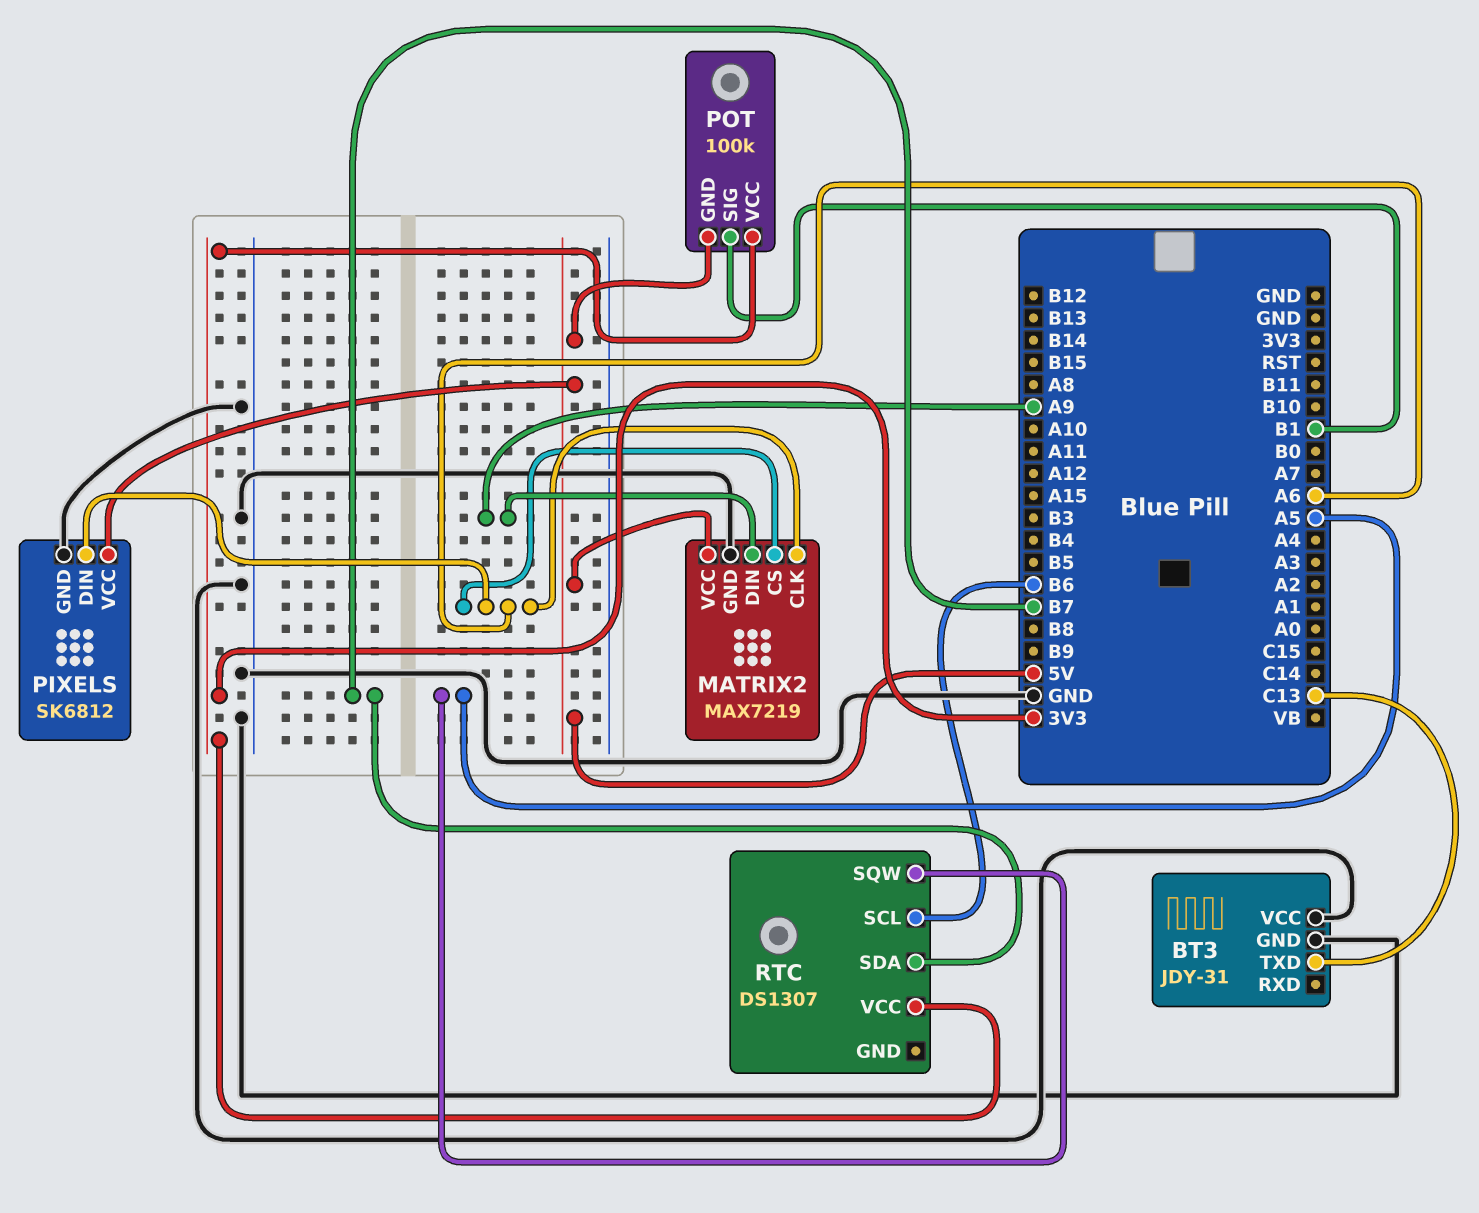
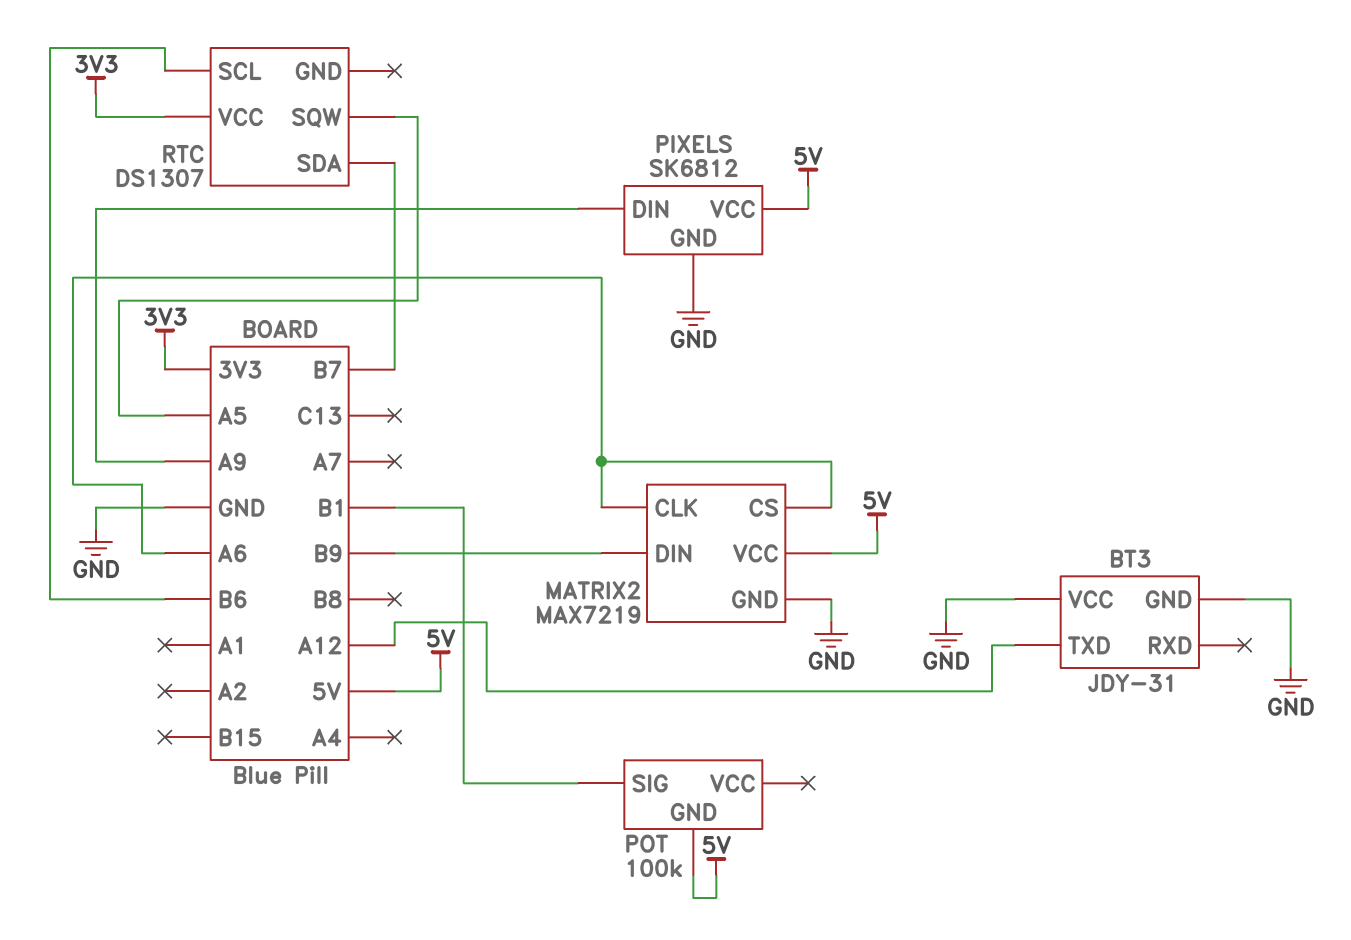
BT3 pin TXD: C13 -> A12
MATRIX2 pin DIN: A9 -> B9
PIXELS pin DIN: A6 -> A9
POT pin VCC: 3V3 -> none

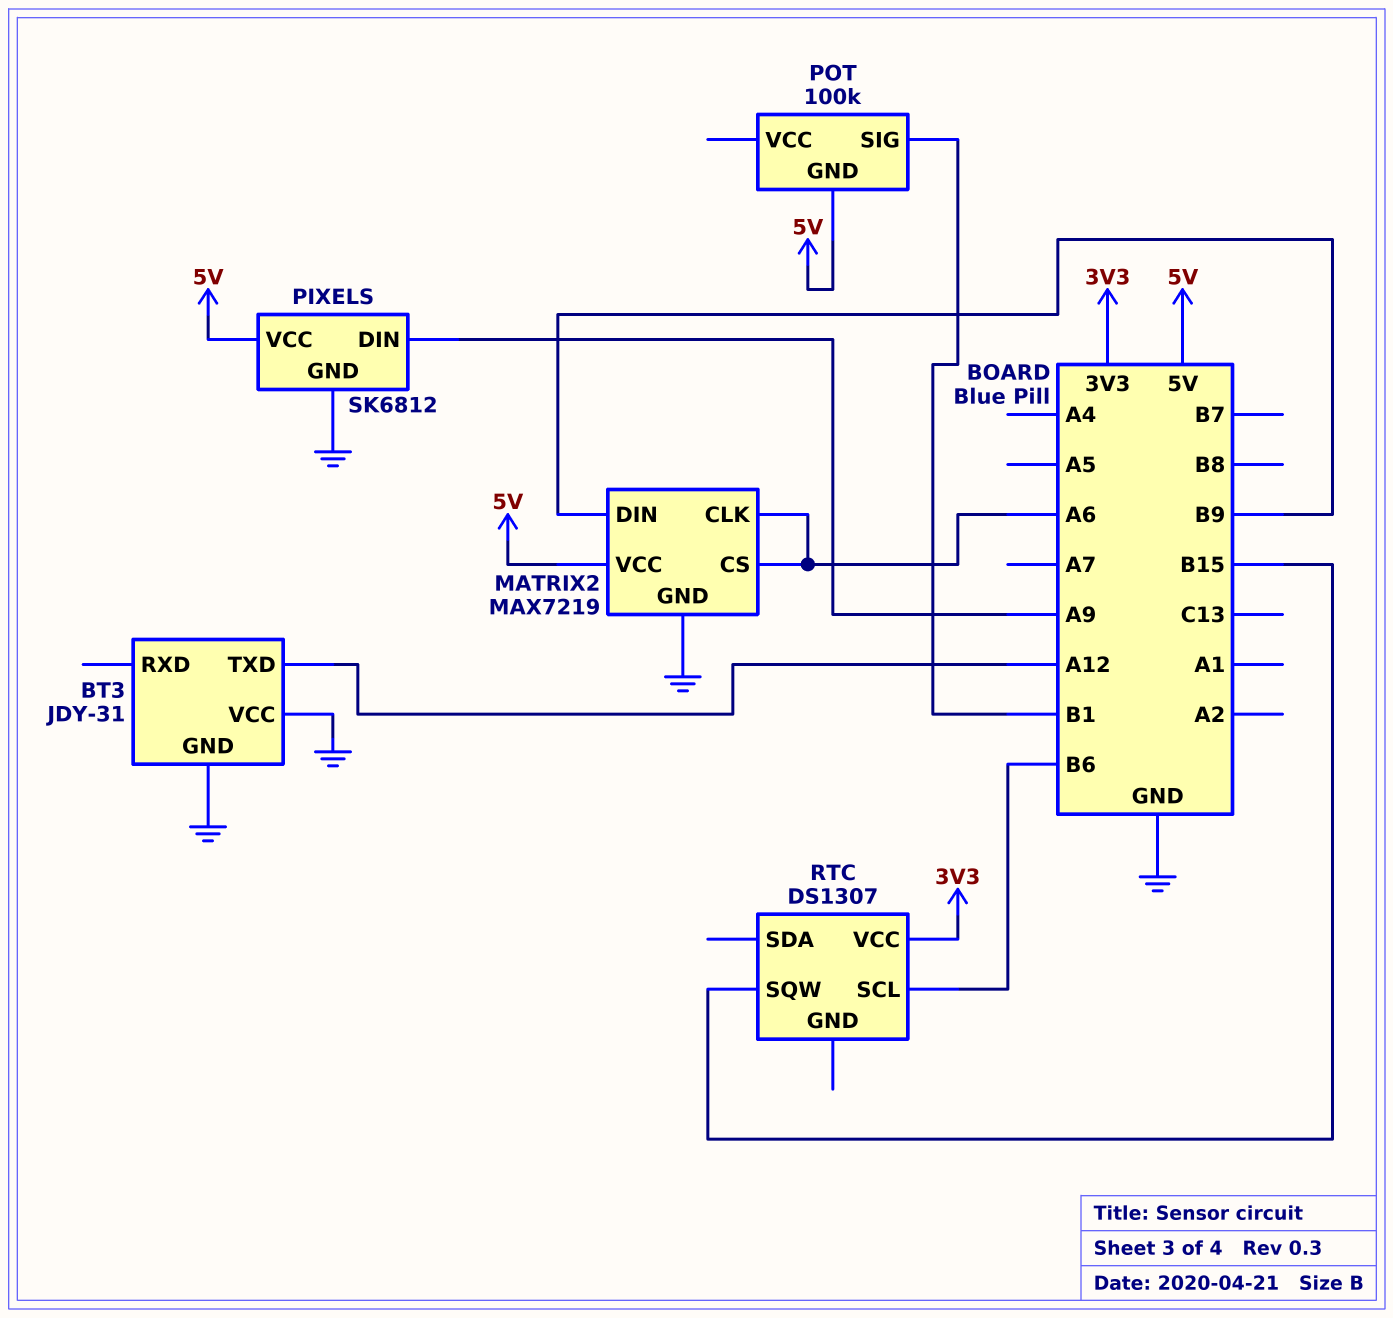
RTC pin SDA: B7 -> none
RTC pin SQW: A5 -> B15

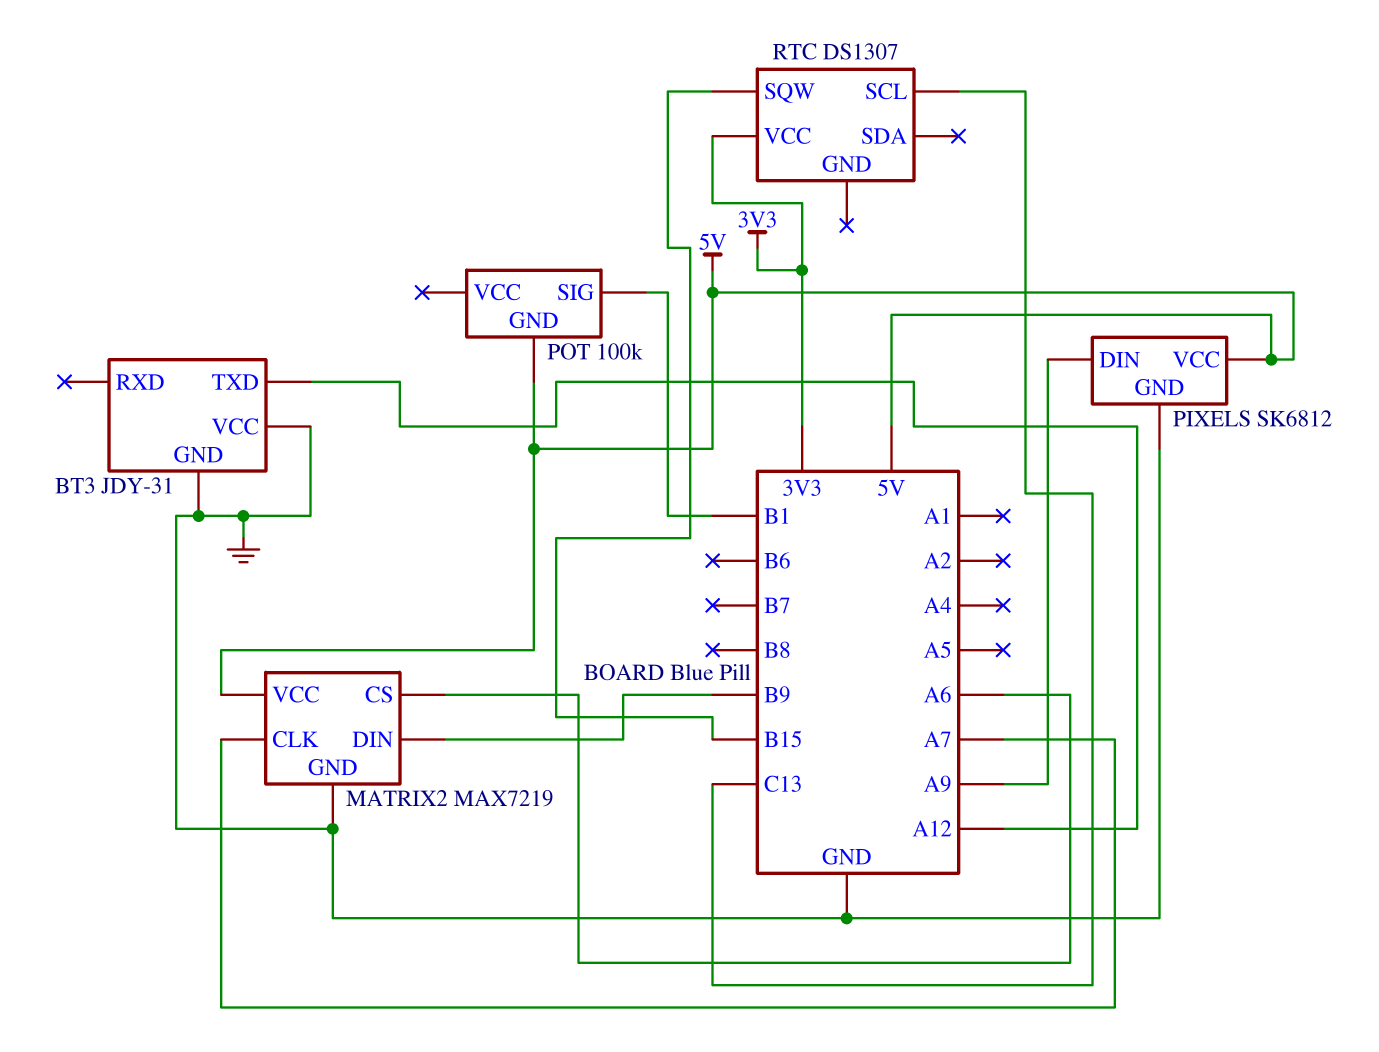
MATRIX2 pin CLK: A6 -> A7
RTC pin SCL: B6 -> C13

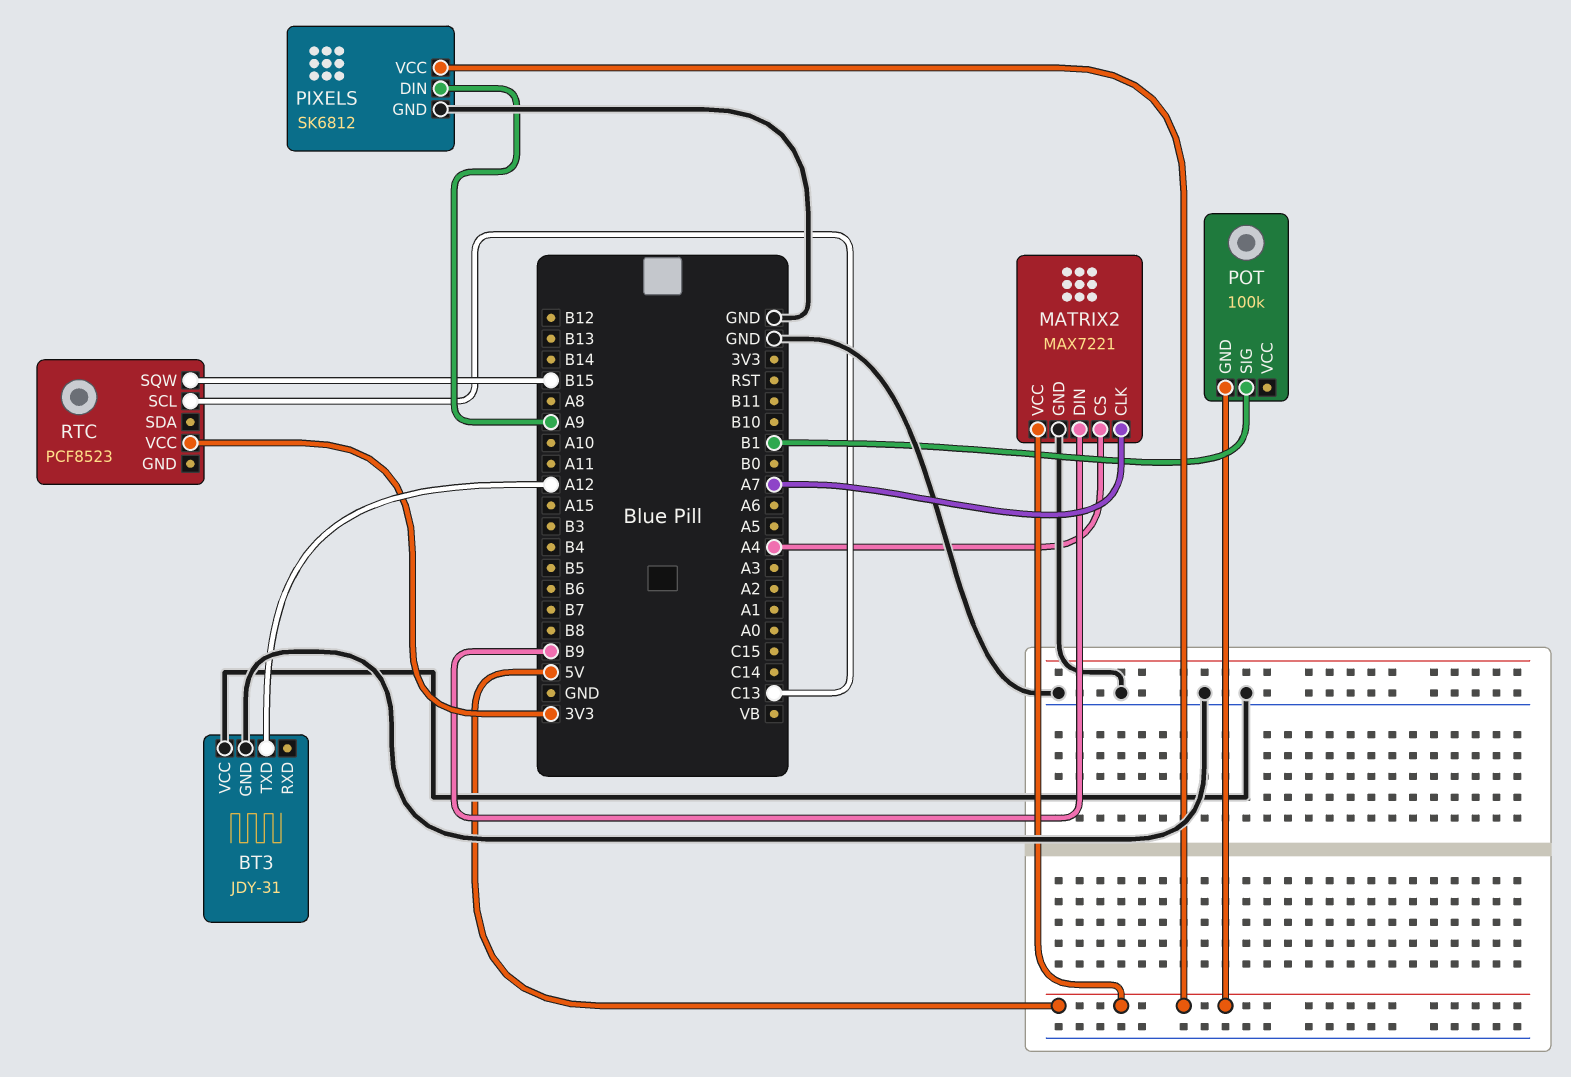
MATRIX2: MAX7219 -> MAX7221
MATRIX2 pin CS: A6 -> A4
RTC: DS1307 -> PCF8523

